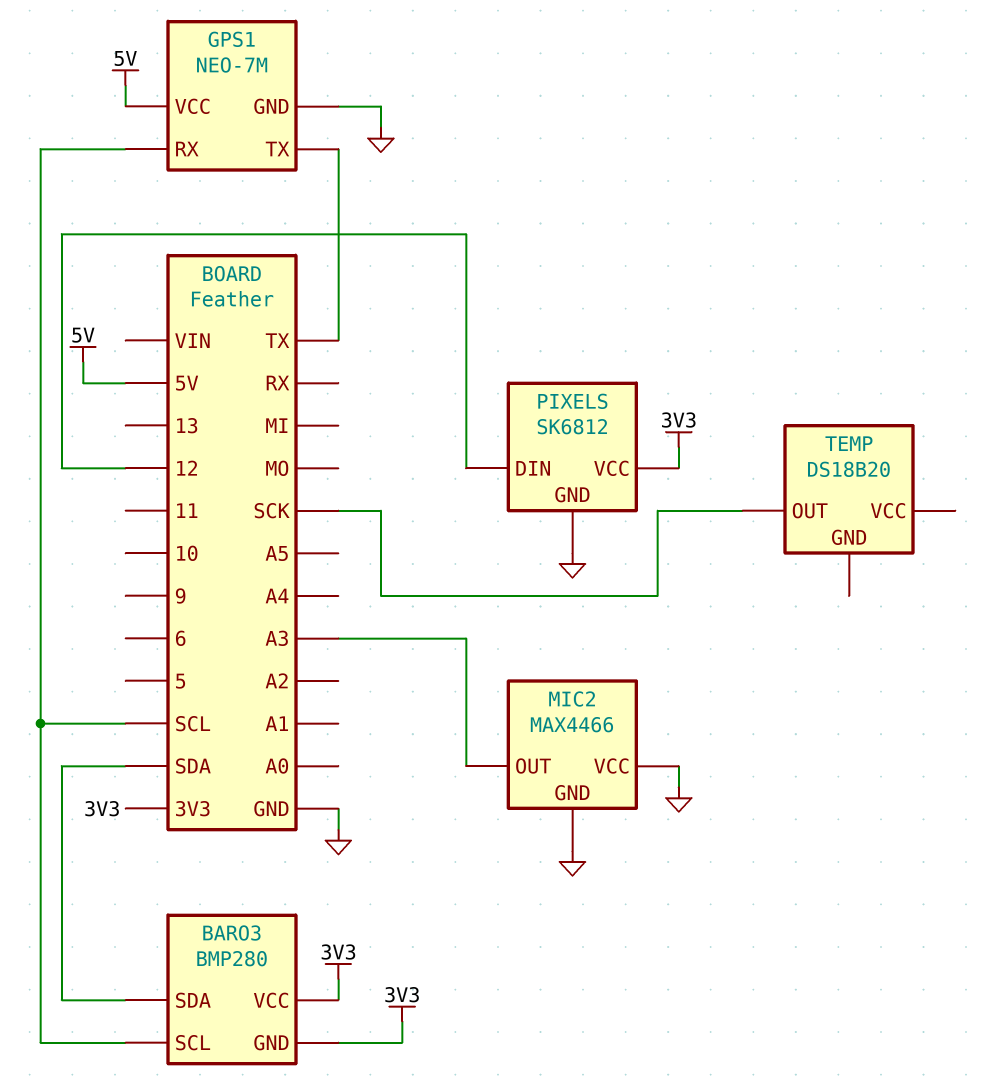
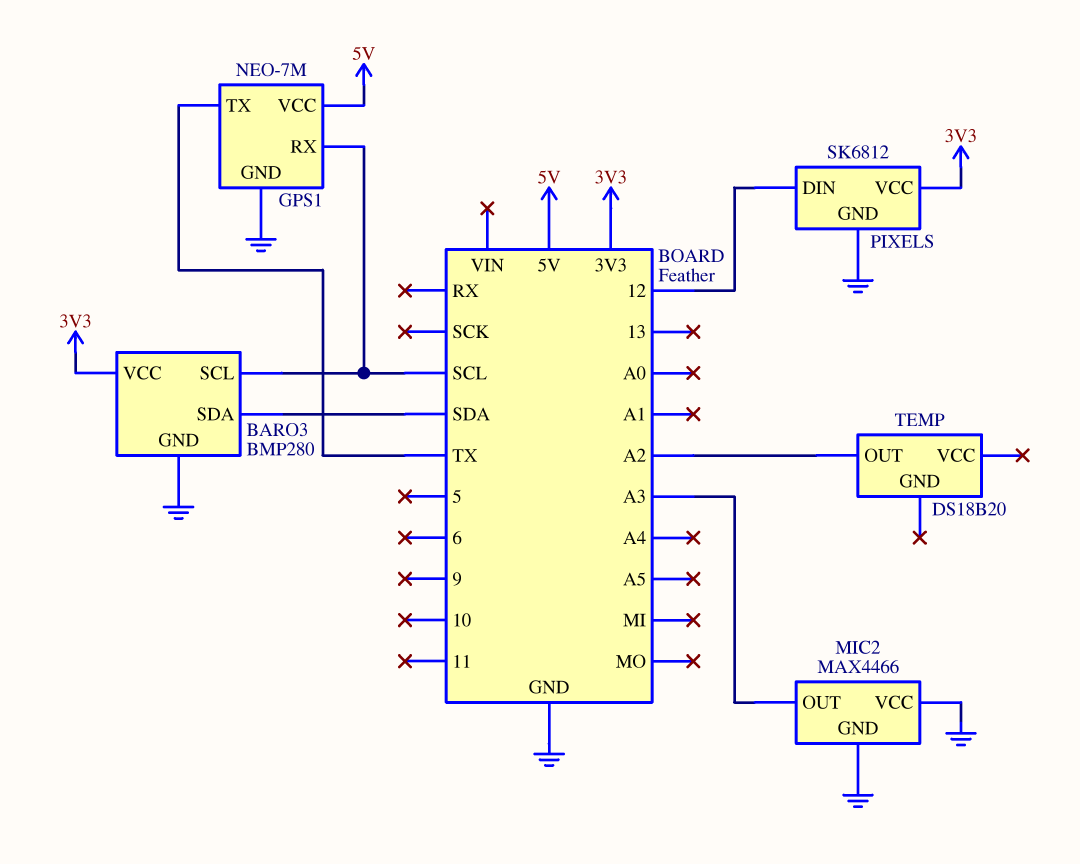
BARO3 pin GND: 3V3 -> GND
TEMP pin OUT: SCK -> A2

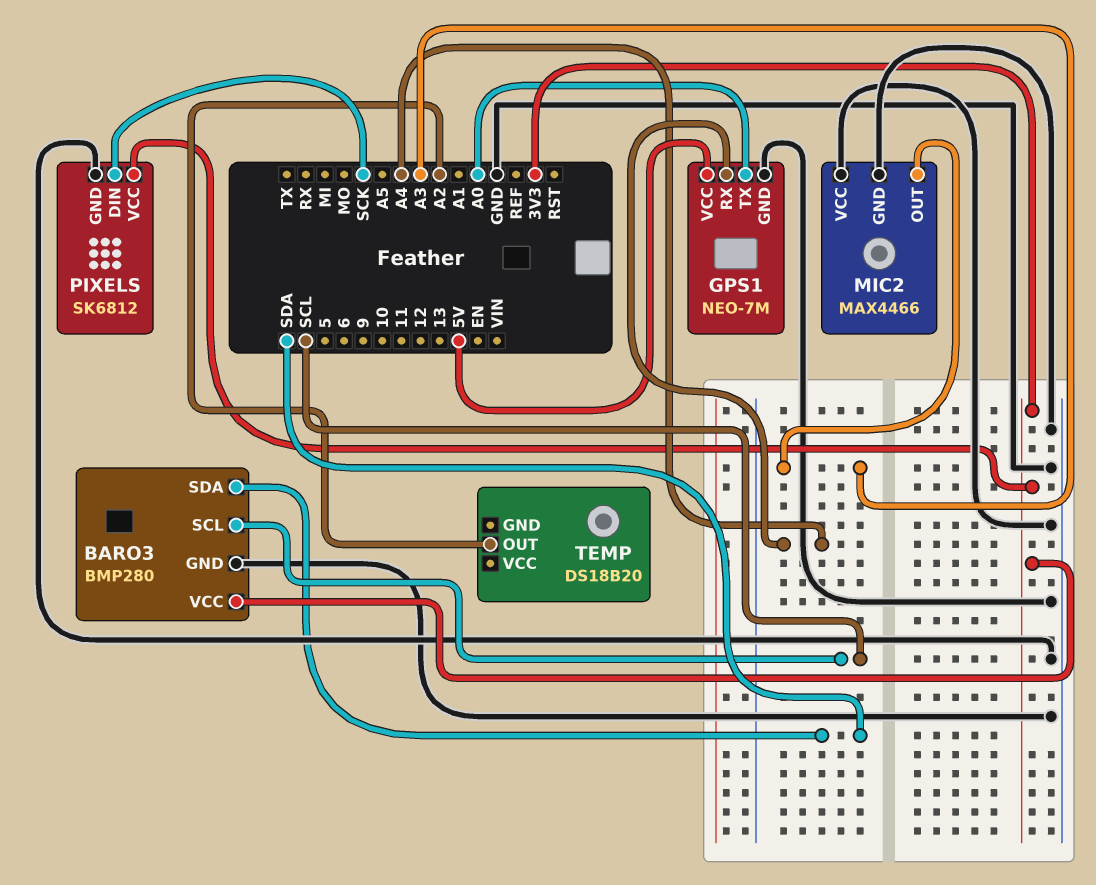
GPS1 pin RX: SCL -> A4
GPS1 pin TX: TX -> A0
PIXELS pin DIN: 12 -> SCK

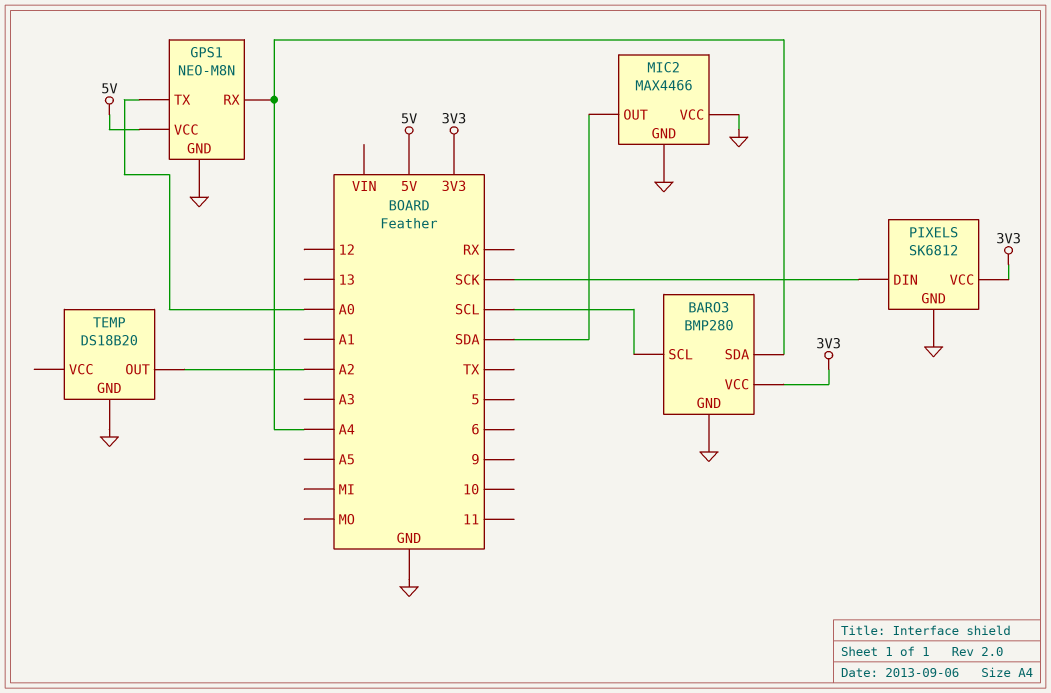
BARO3 pin SDA: SDA -> A4
GPS1: NEO-7M -> NEO-M8N
MIC2 pin OUT: A3 -> SDA
TEMP pin GND: none -> GND

